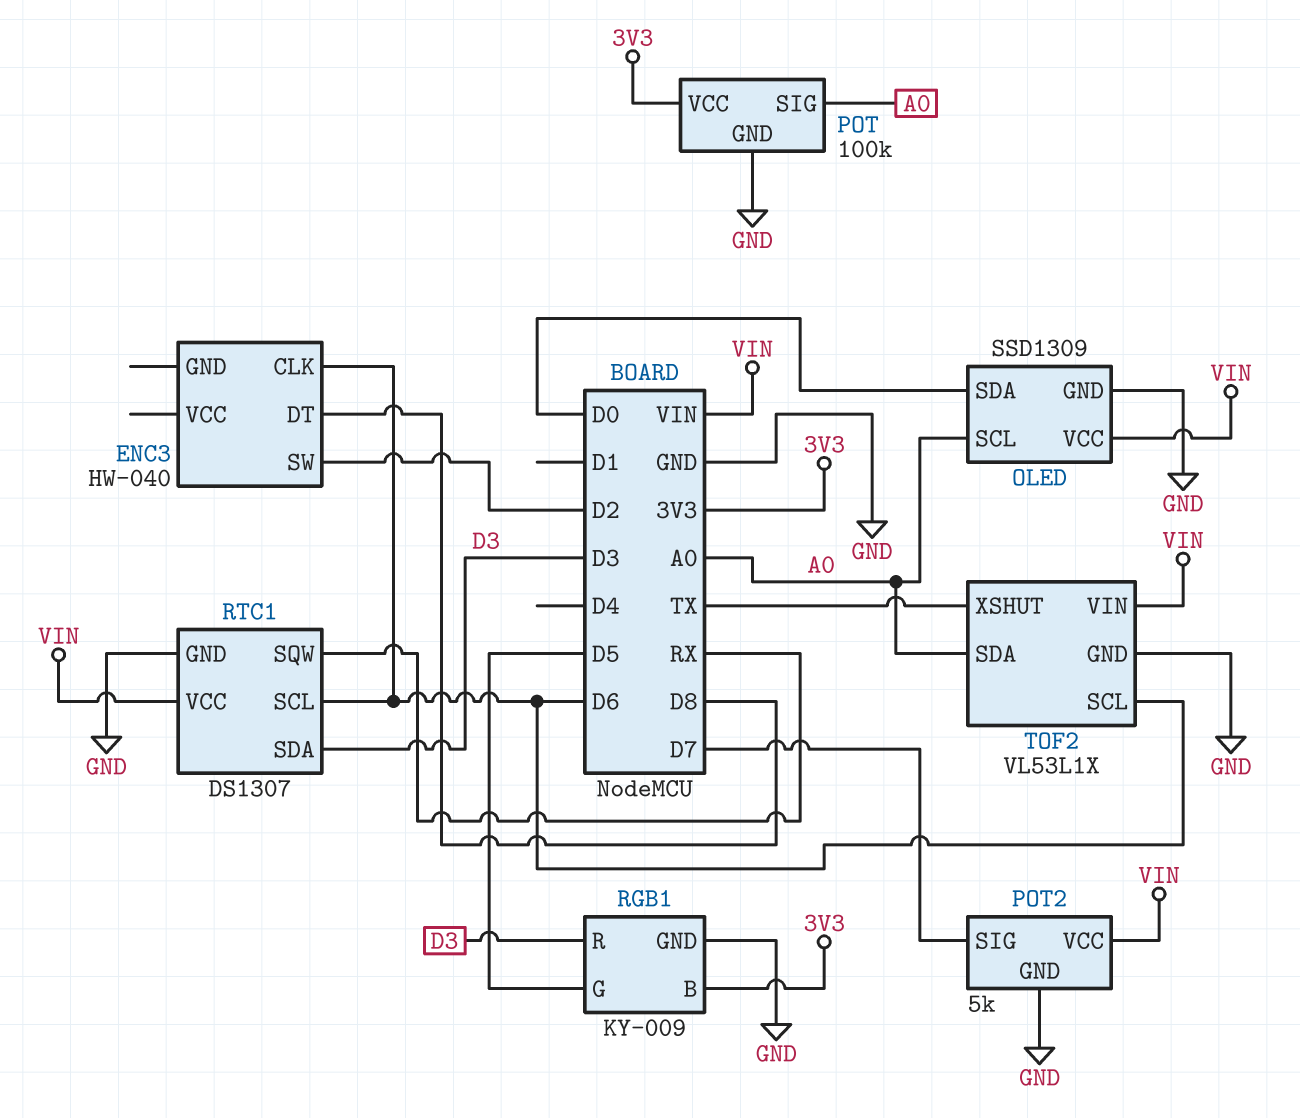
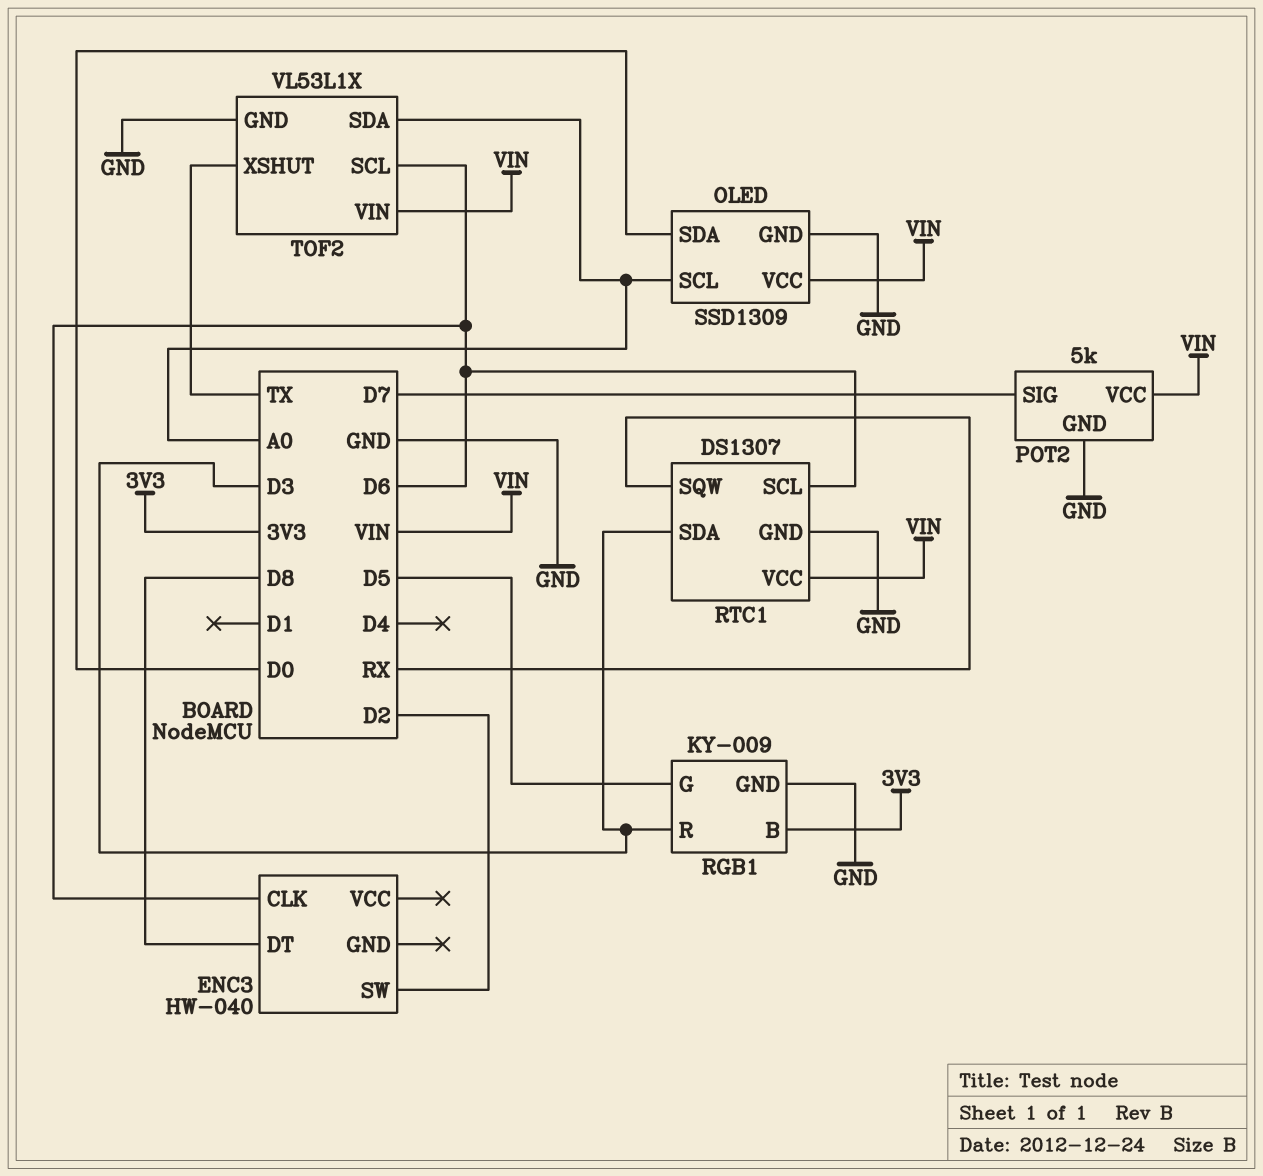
POT: 100k -> none
POT pin GND: GND -> none
POT pin SIG: A0 -> none
POT pin VCC: 3V3 -> none

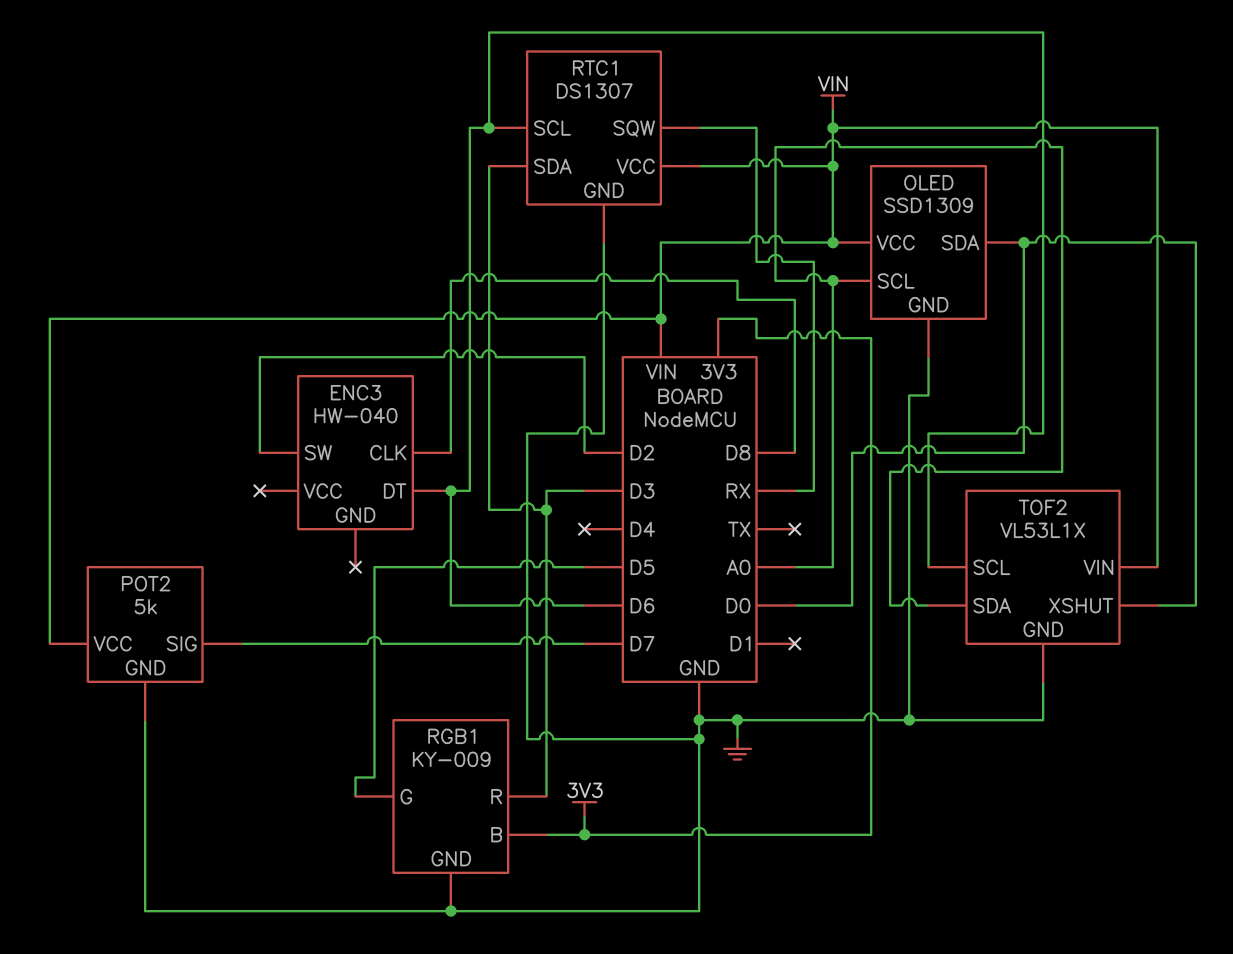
ENC3 pin CLK: D6 -> D8
ENC3 pin DT: D8 -> D6
TOF2 pin XSHUT: TX -> D0

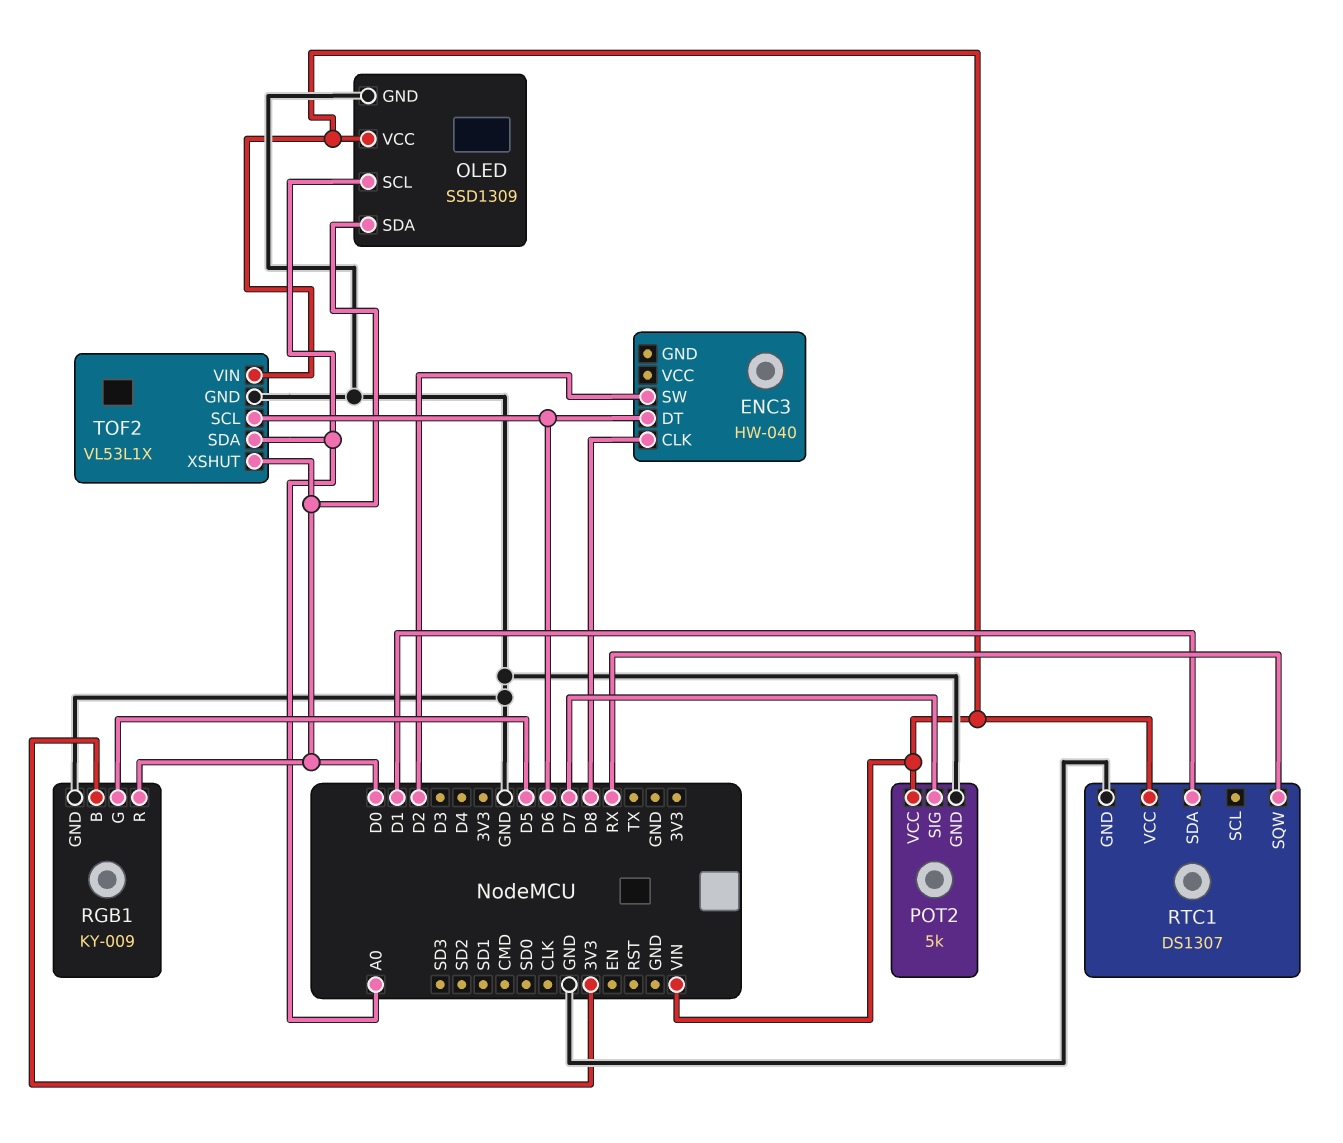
RGB1 pin R: D3 -> D0
RTC1 pin SCL: D6 -> none
RTC1 pin SDA: D3 -> D1

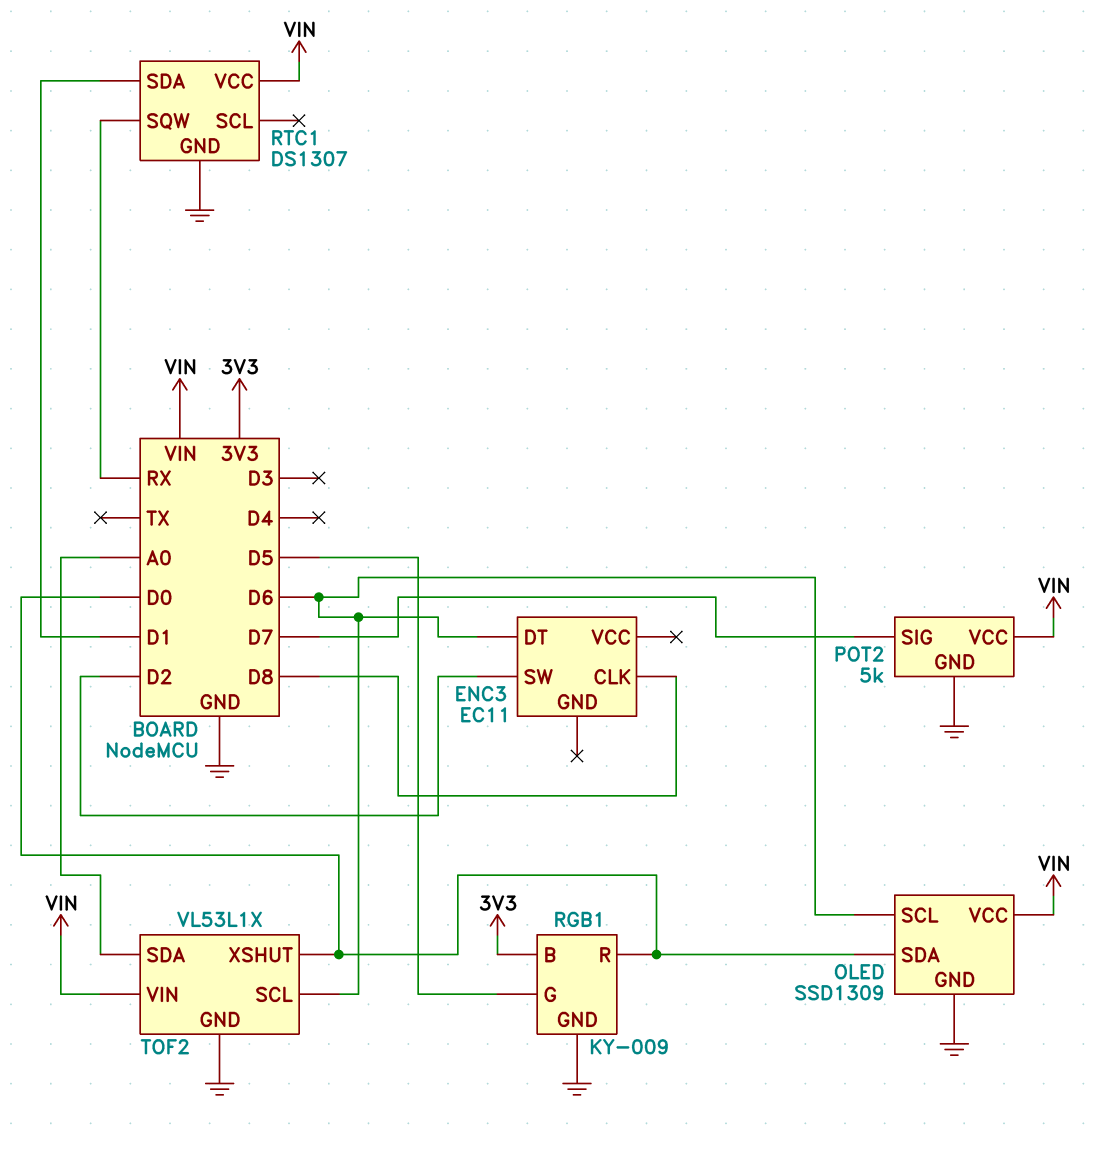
ENC3: HW-040 -> EC11
OLED pin SCL: A0 -> D6

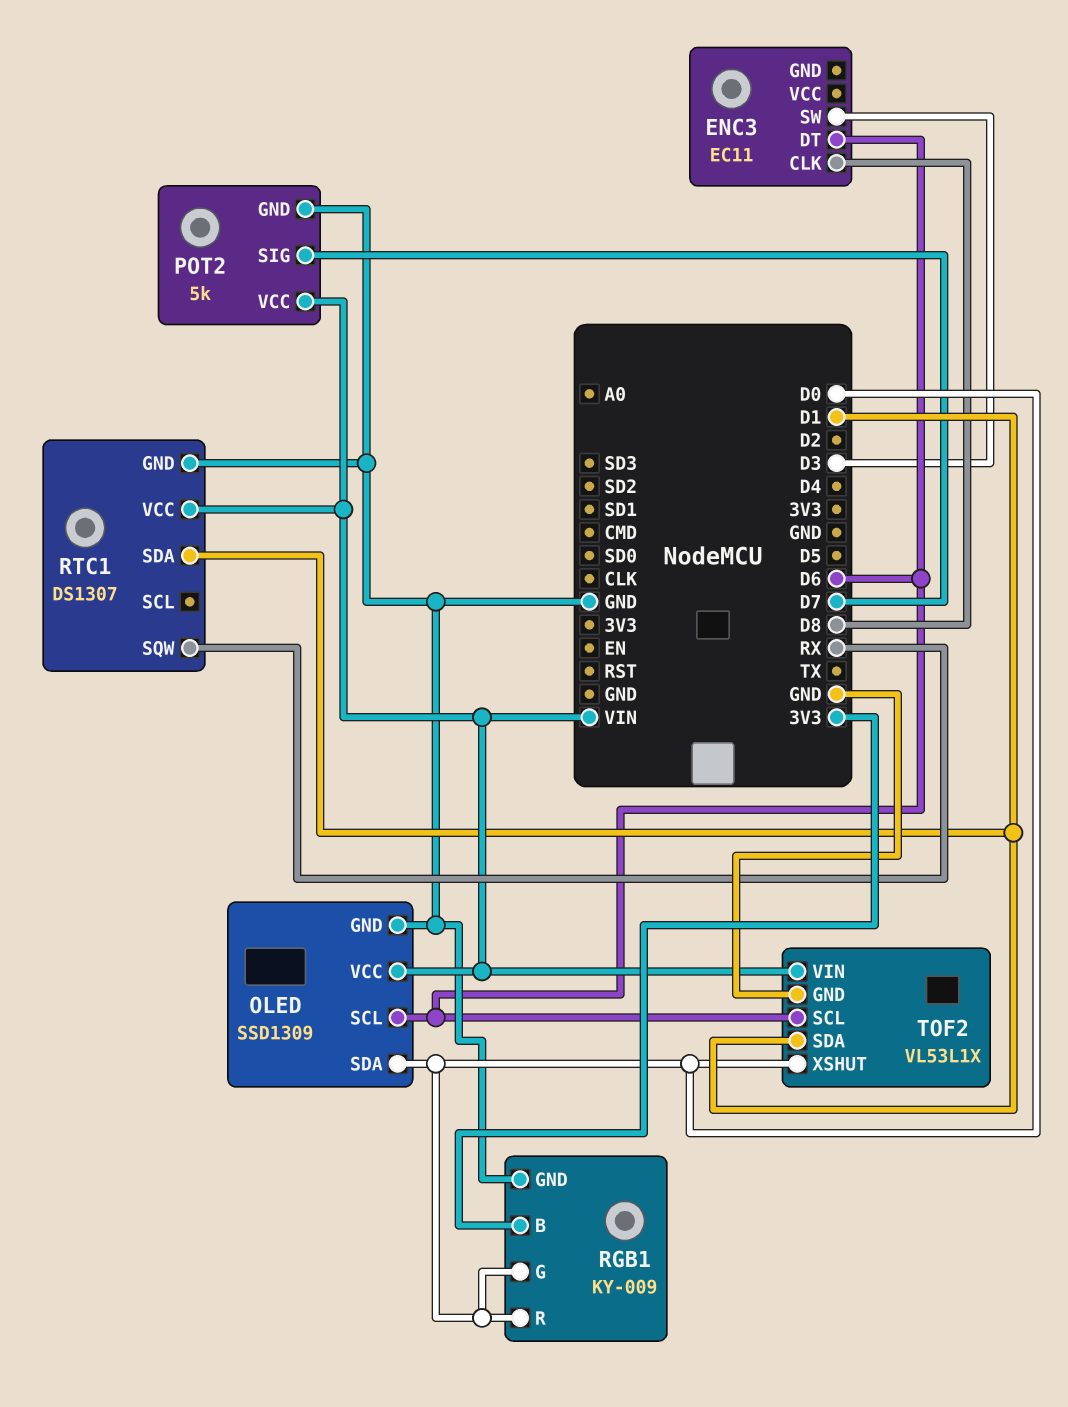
ENC3 pin SW: D2 -> D3
RGB1 pin G: D5 -> D0
TOF2 pin SDA: A0 -> D1

